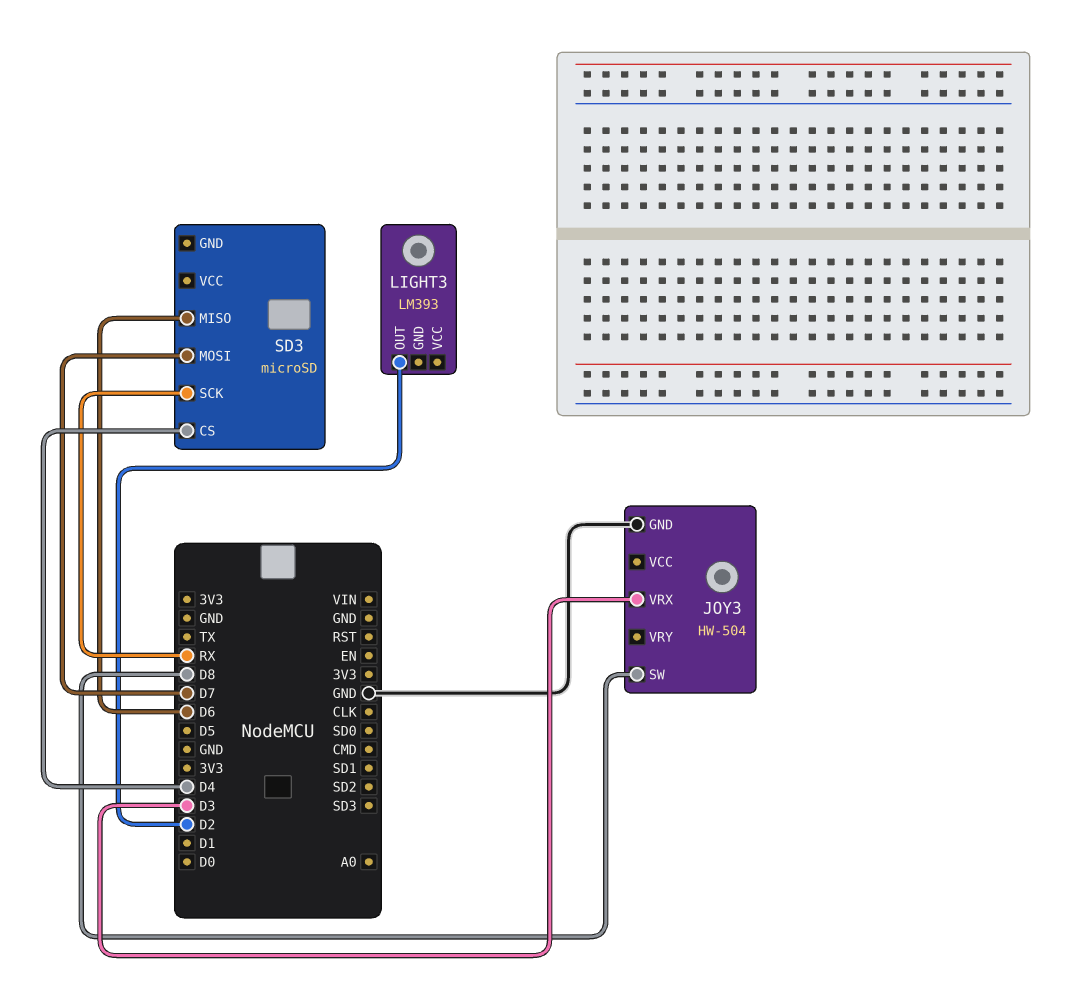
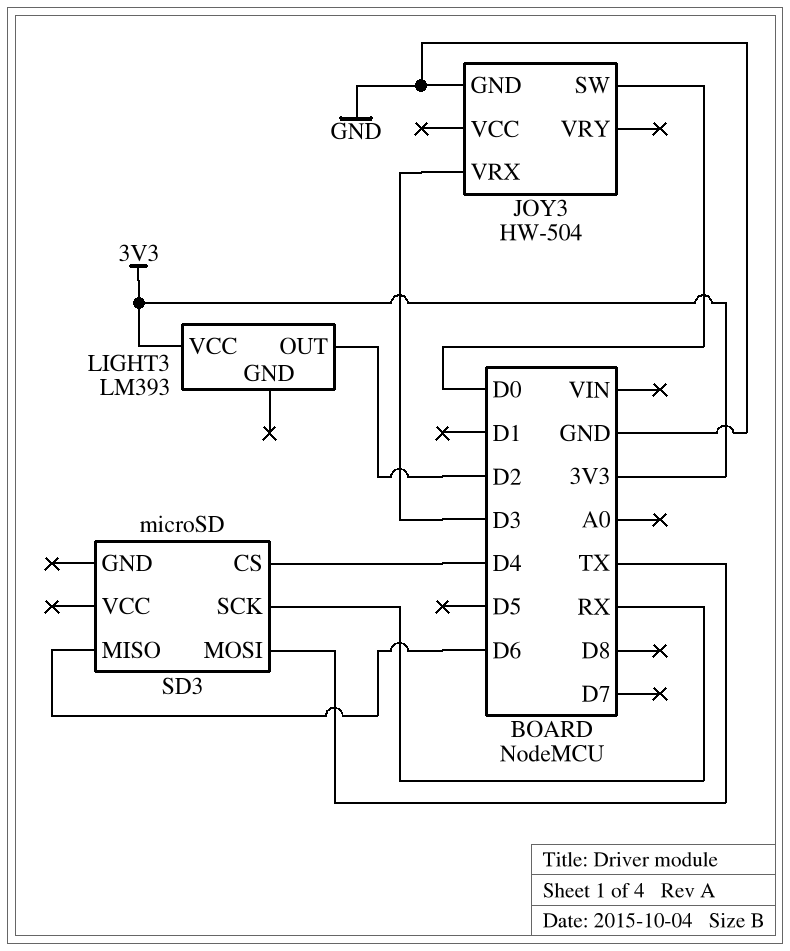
JOY3 pin SW: D8 -> D0
LIGHT3 pin VCC: none -> 3V3
SD3 pin MOSI: D7 -> TX

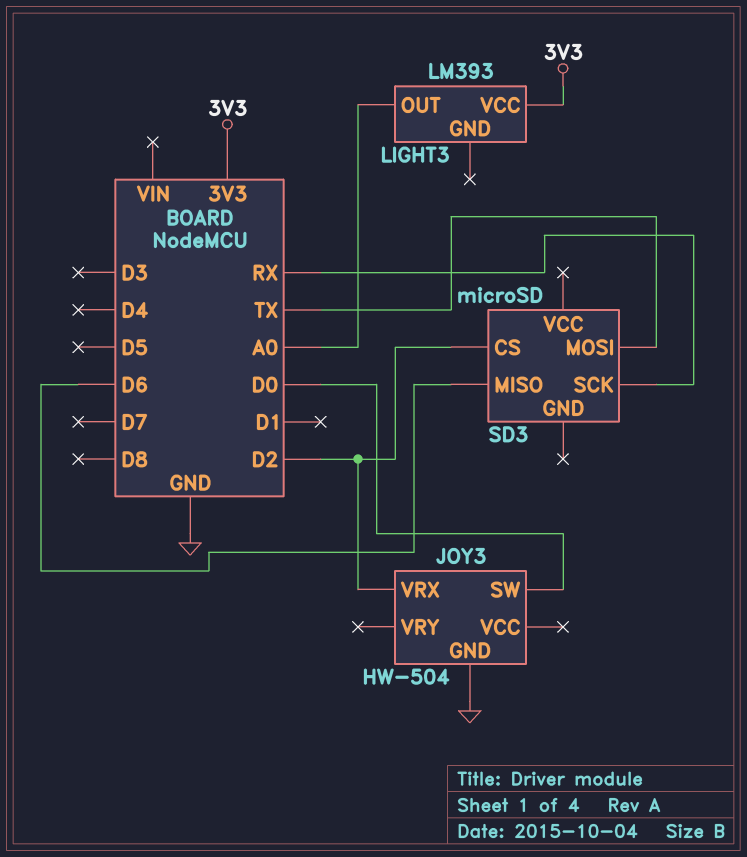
JOY3 pin VRX: D3 -> D2
LIGHT3 pin OUT: D2 -> A0
SD3 pin CS: D4 -> D2

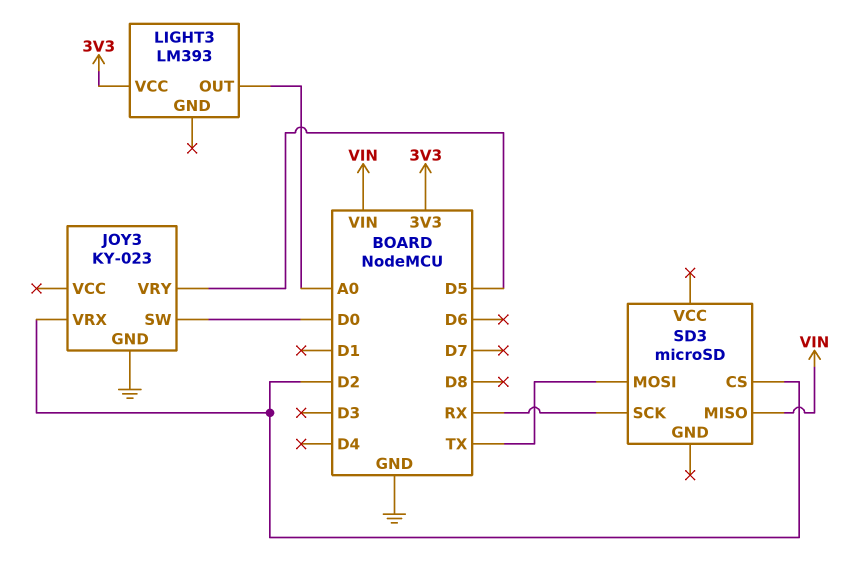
JOY3: HW-504 -> KY-023
JOY3 pin VRY: none -> D5
SD3 pin MISO: D6 -> VIN

